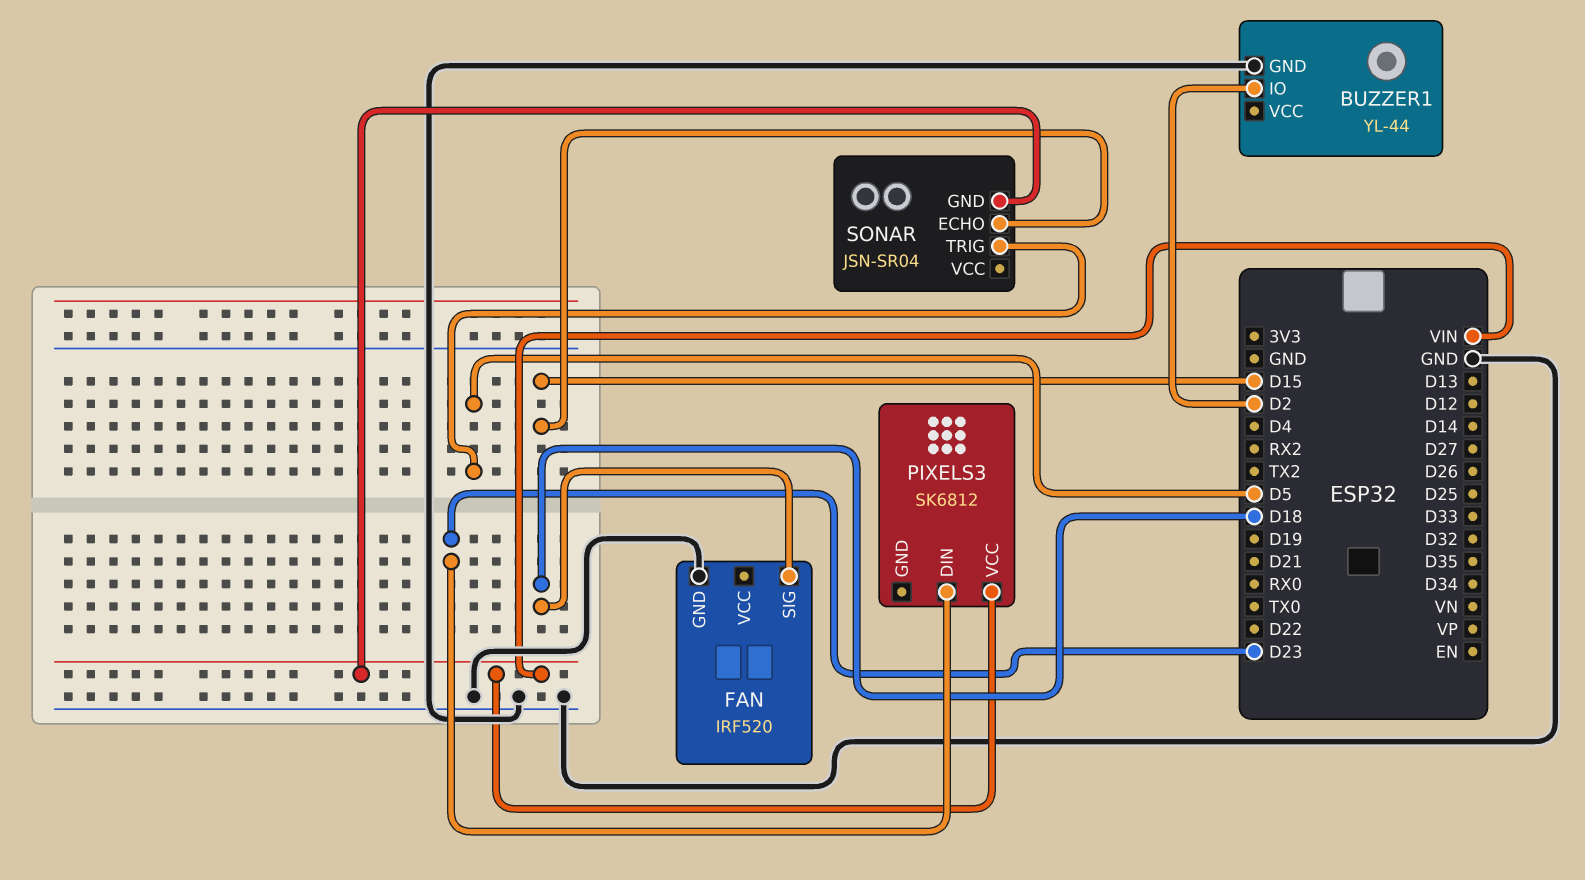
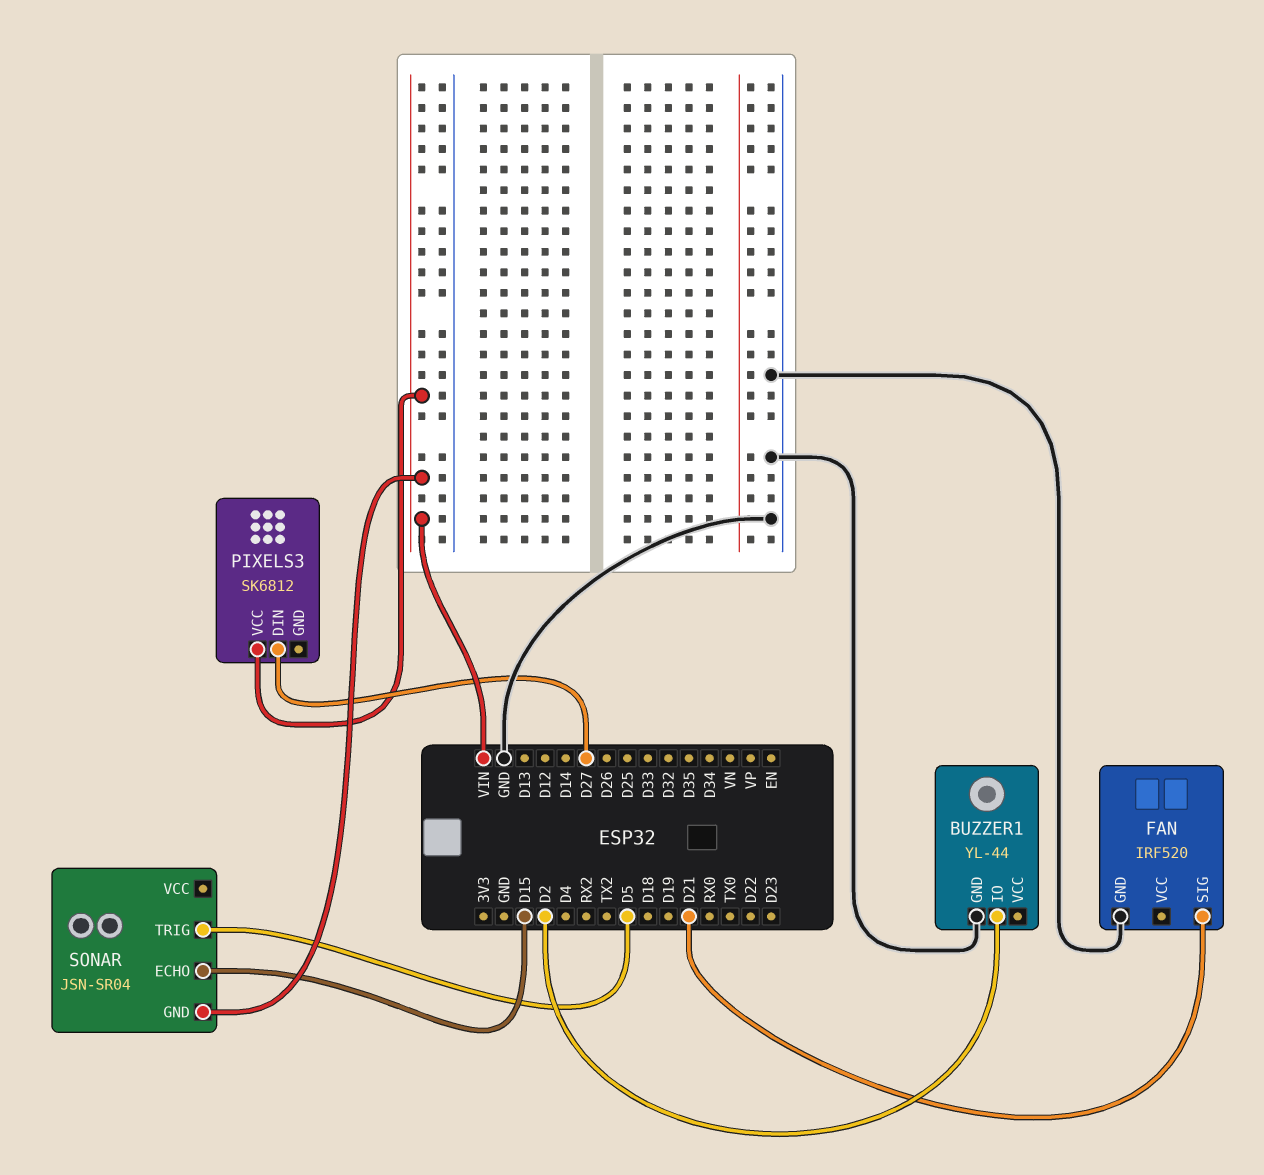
FAN pin SIG: D18 -> D21
PIXELS3 pin DIN: D23 -> D27

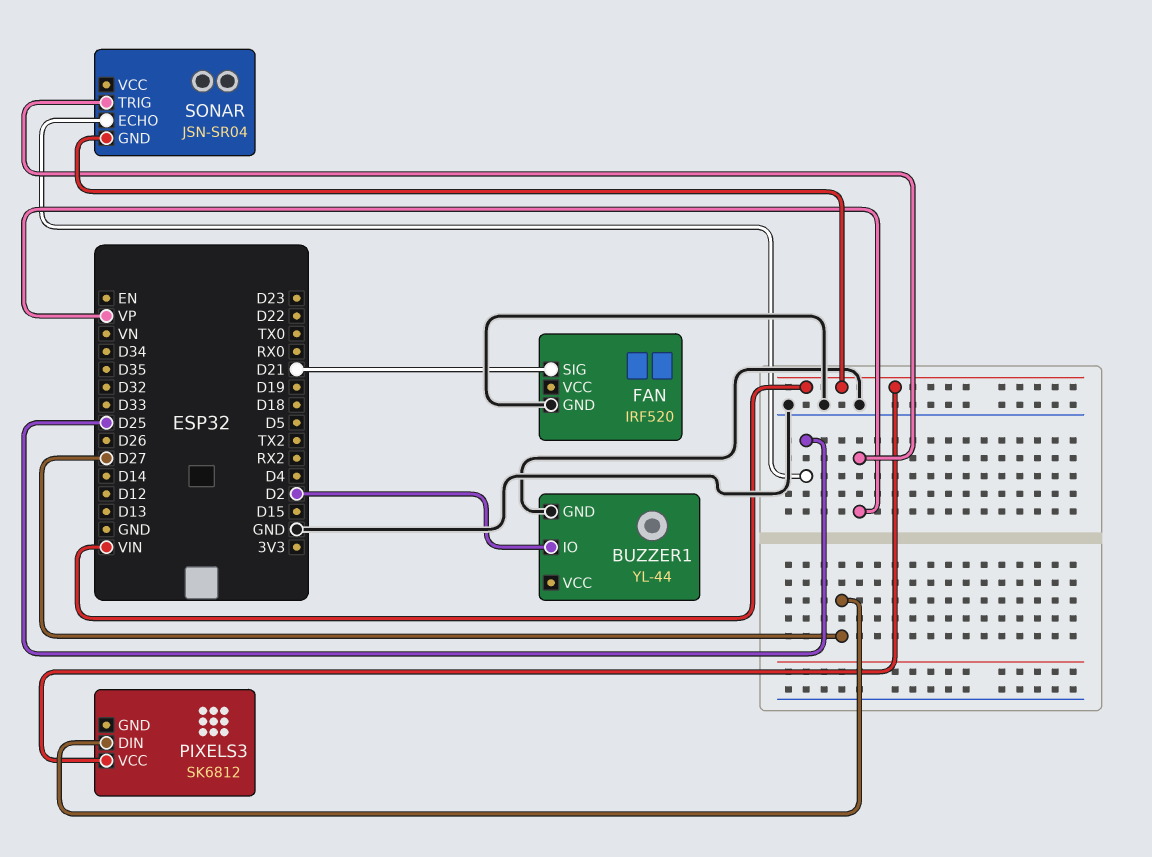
SONAR pin ECHO: D15 -> D25
SONAR pin TRIG: D5 -> VP

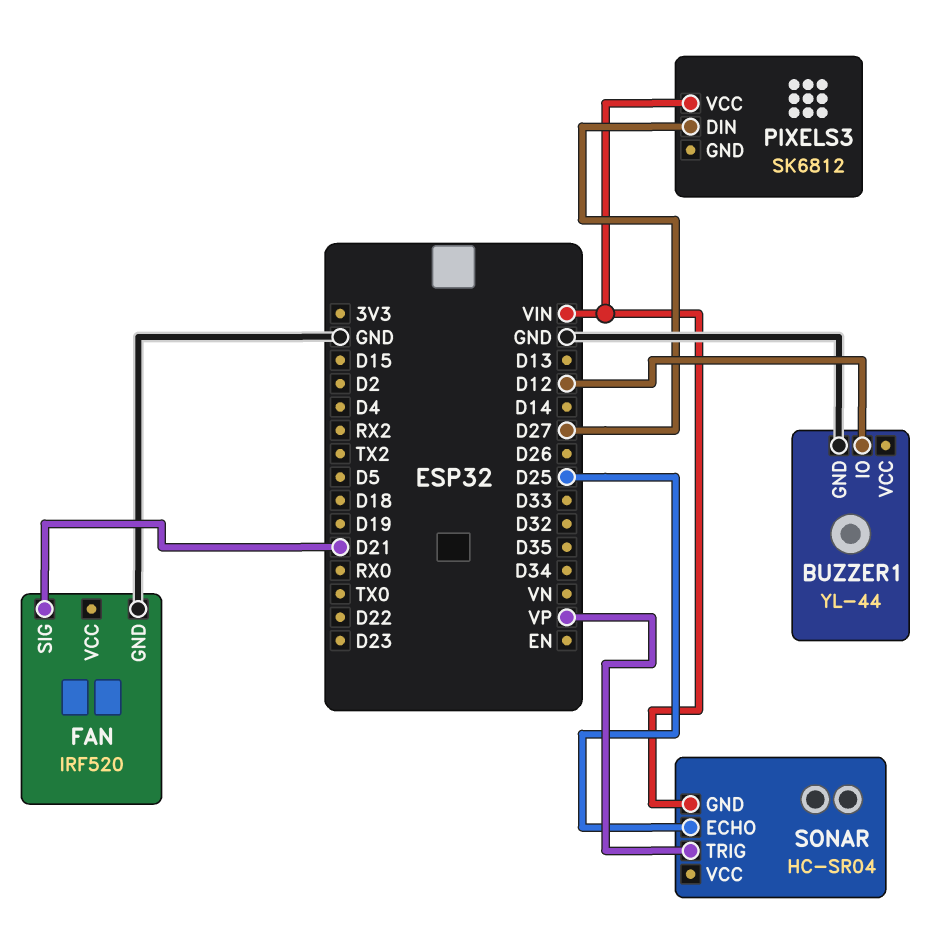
BUZZER1 pin IO: D2 -> D12
SONAR: JSN-SR04 -> HC-SR04

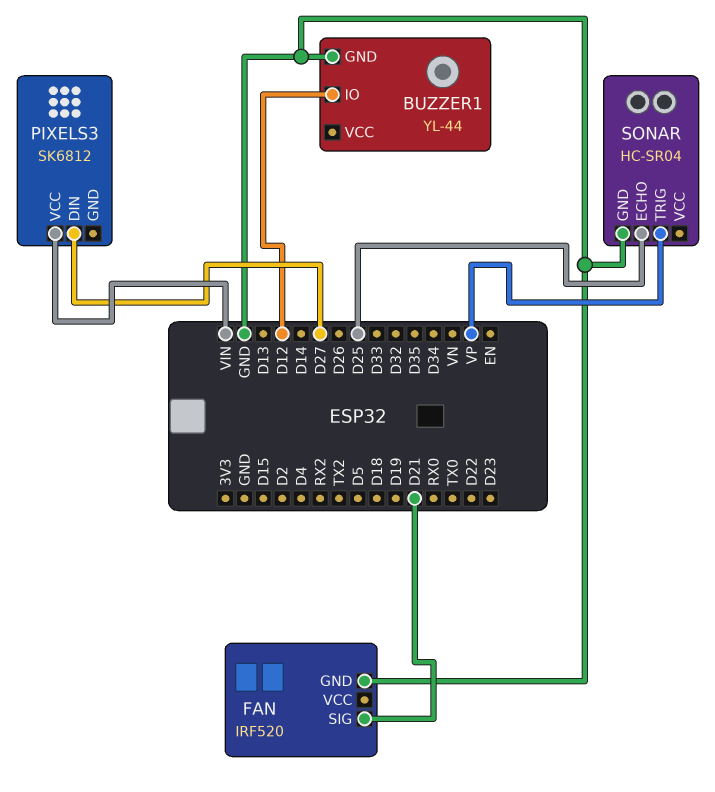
SONAR pin GND: VIN -> GND

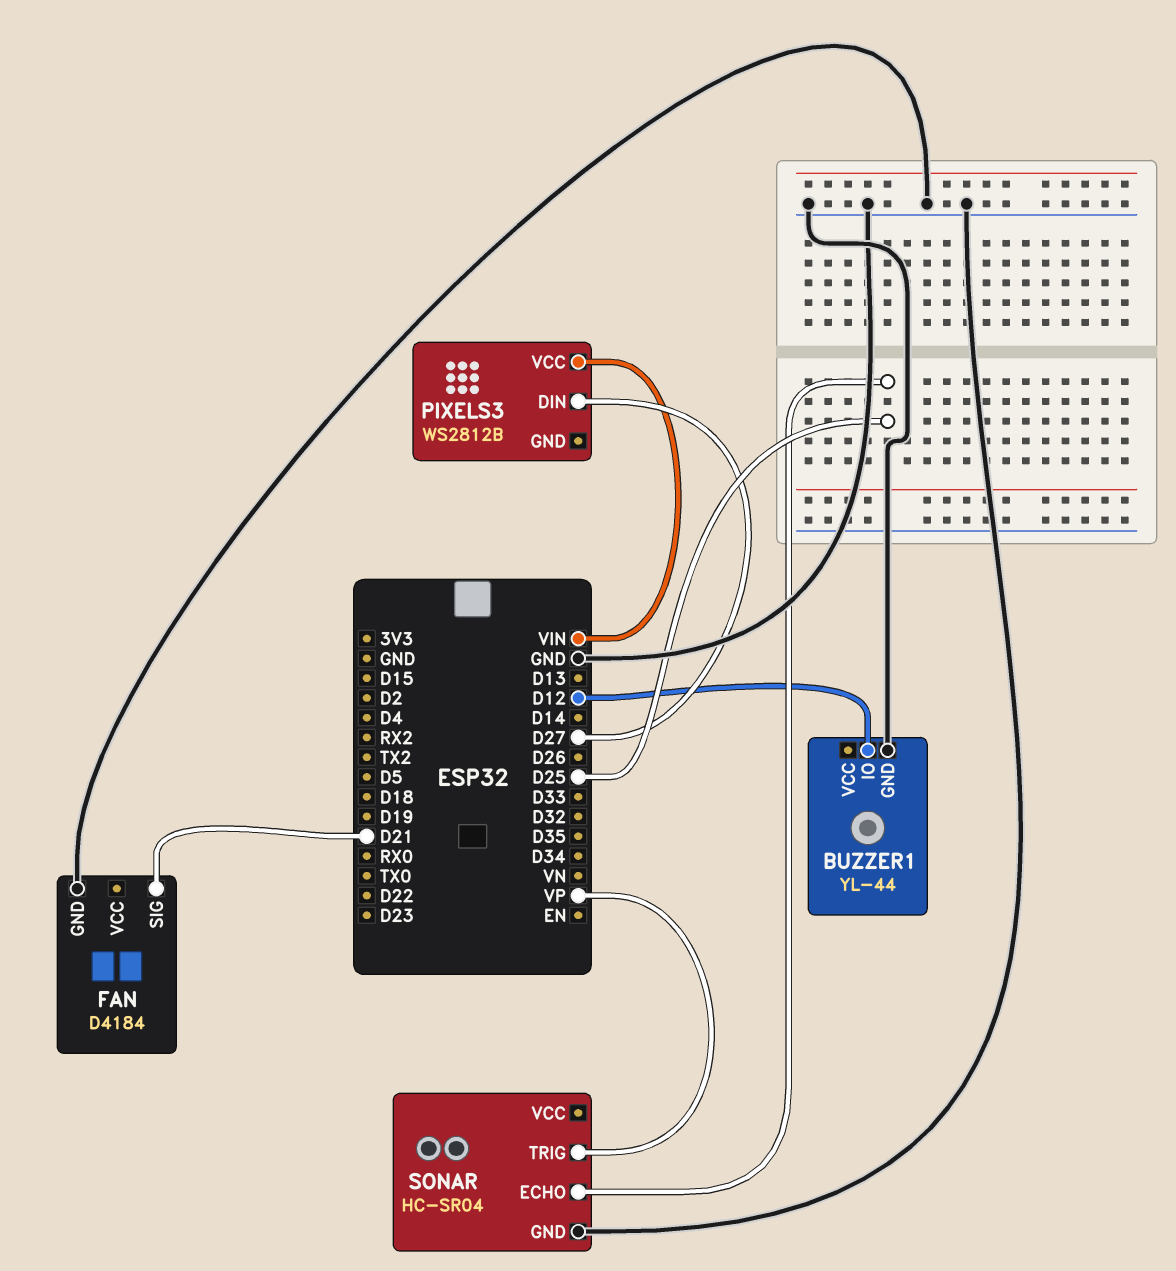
FAN: IRF520 -> D4184
PIXELS3: SK6812 -> WS2812B

